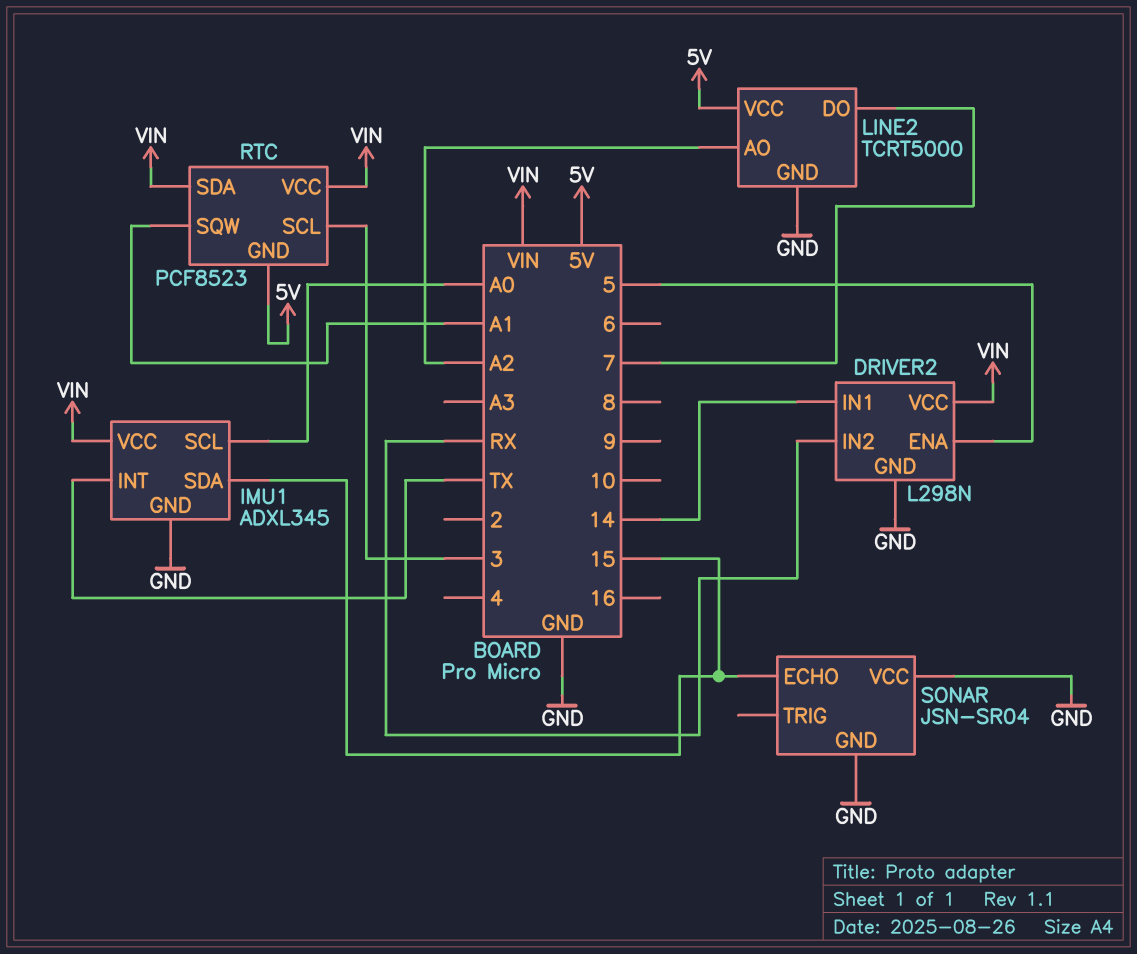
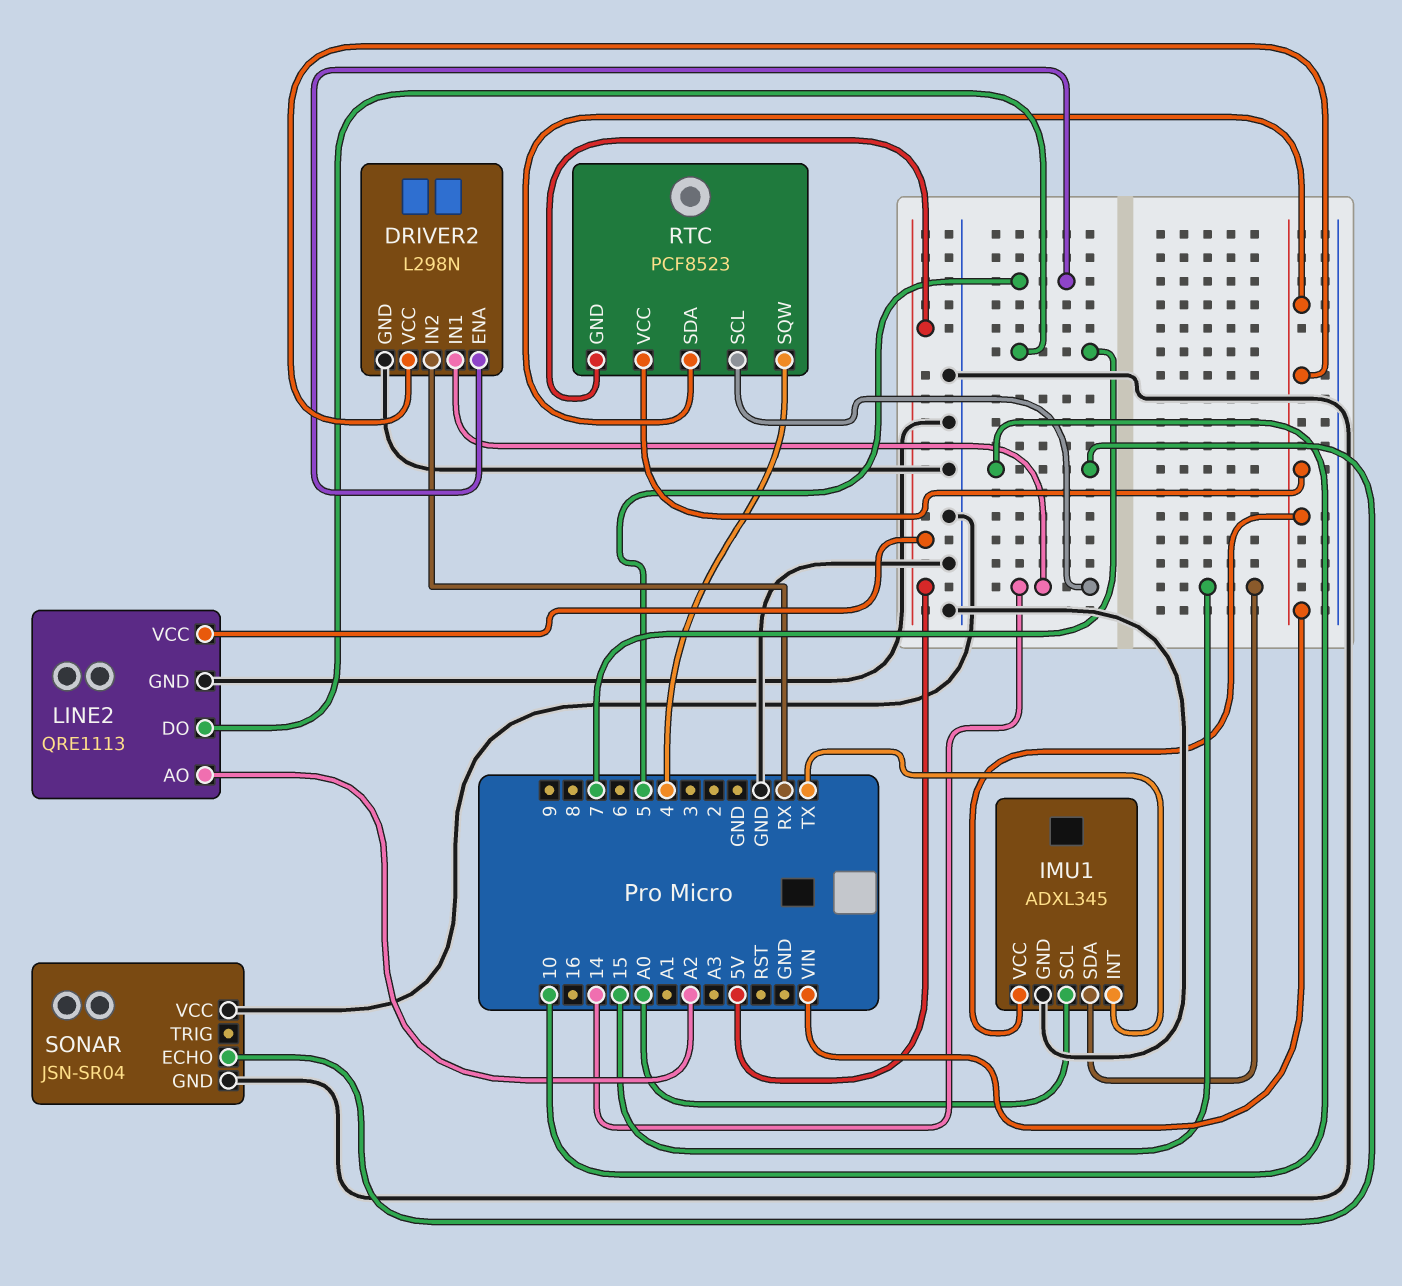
LINE2: TCRT5000 -> QRE1113
RTC pin SCL: 3 -> 14
RTC pin SQW: A1 -> 4
SONAR pin ECHO: 15 -> 10

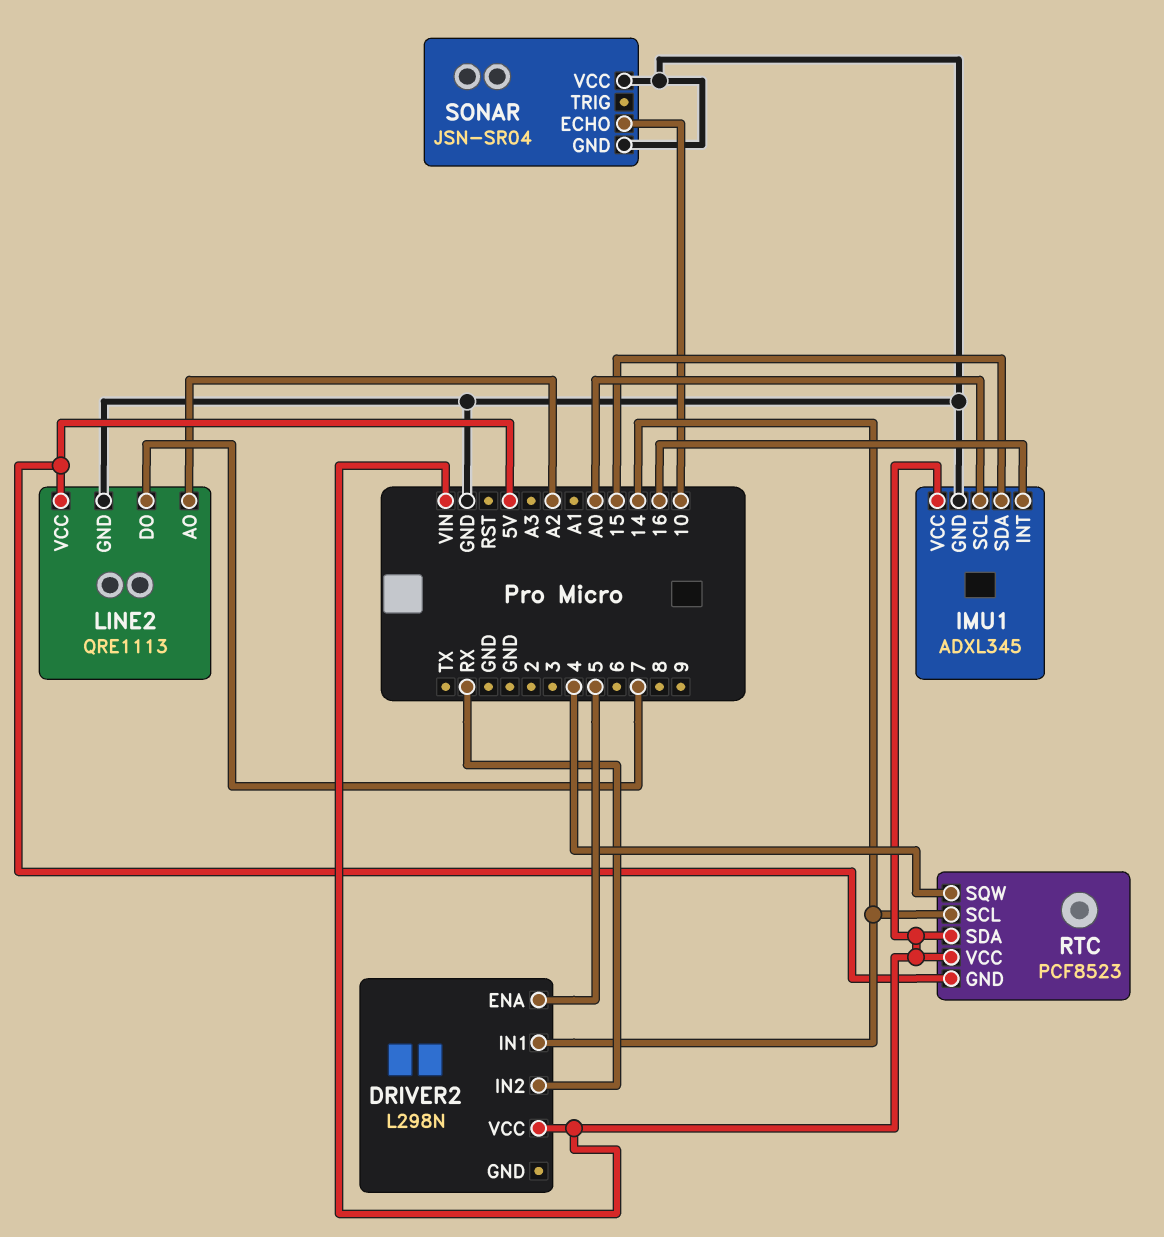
DRIVER2 pin GND: GND -> none
IMU1 pin INT: TX -> 16

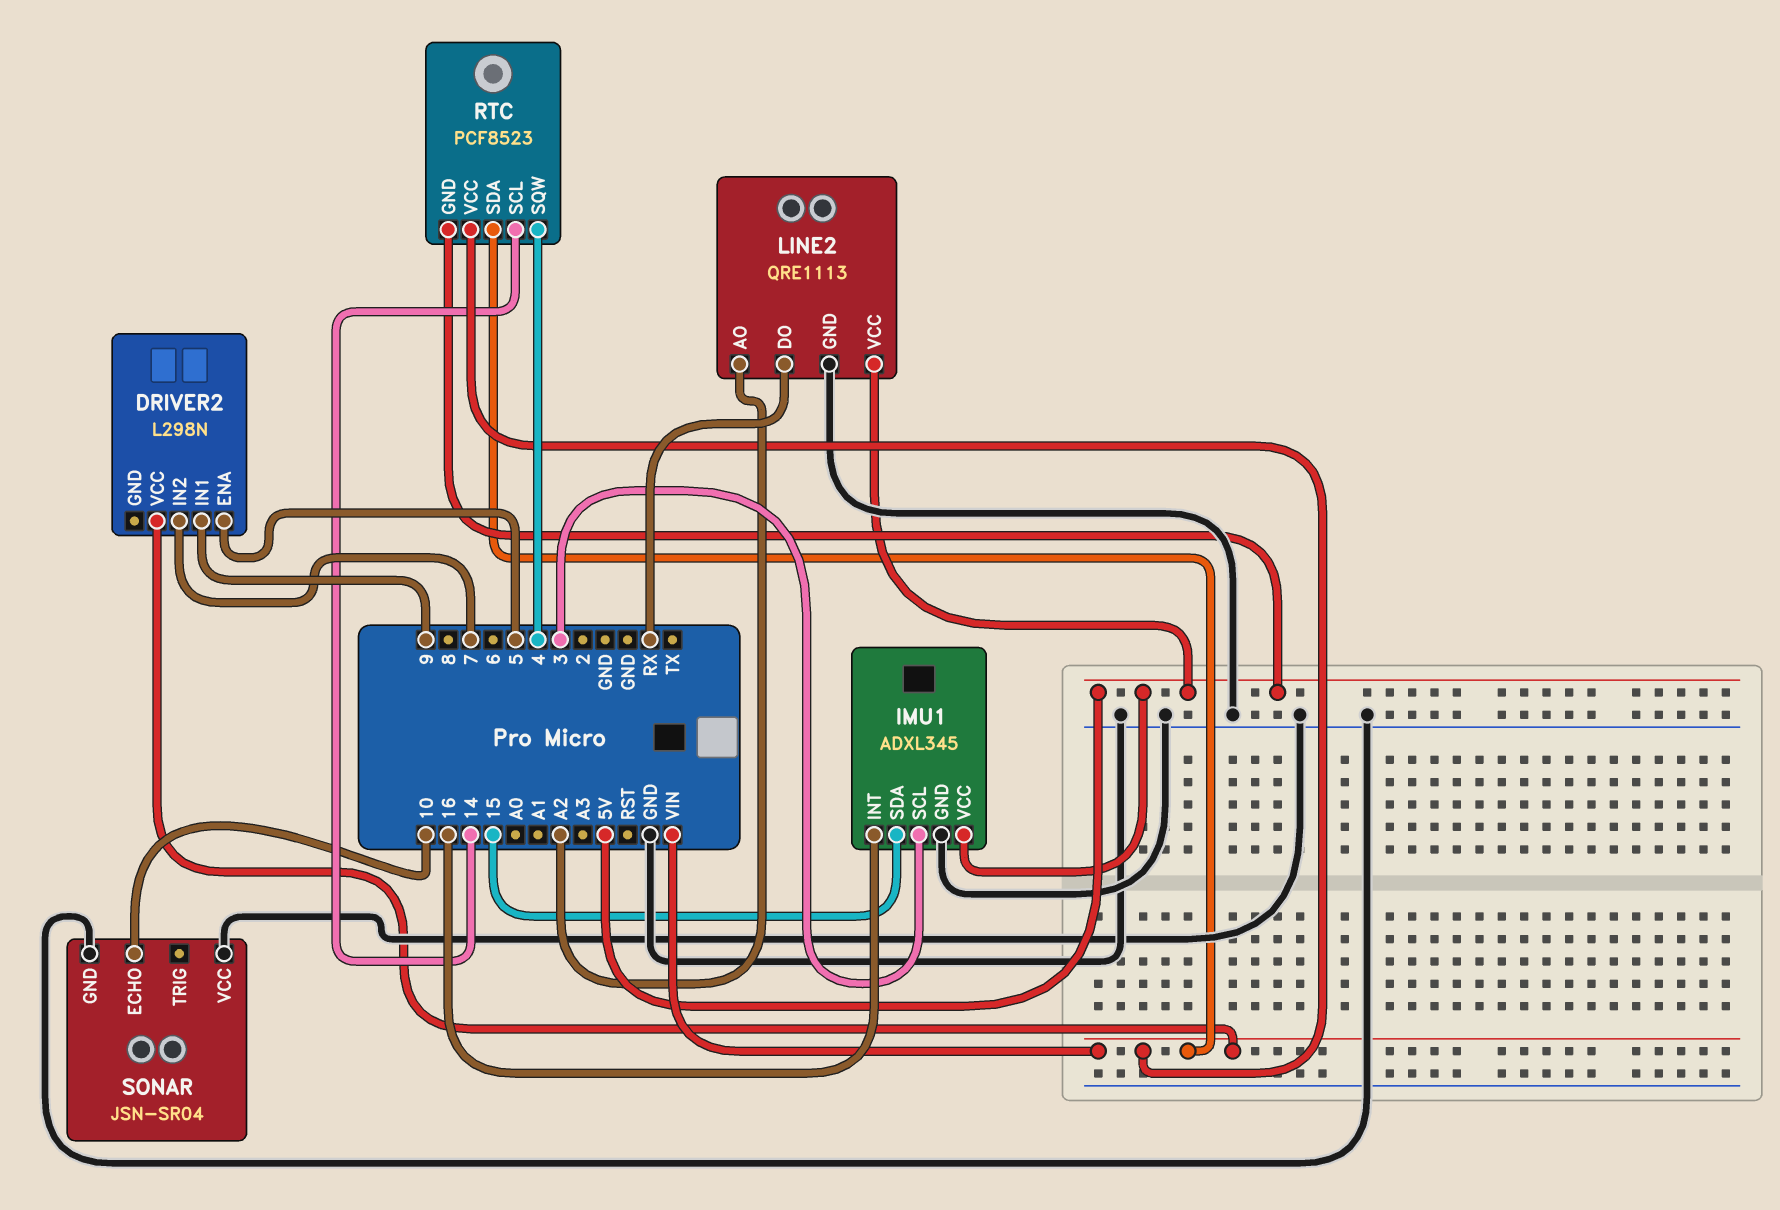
DRIVER2 pin IN1: 14 -> 9
DRIVER2 pin IN2: RX -> 7
IMU1 pin SCL: A0 -> 3
IMU1 pin VCC: VIN -> 5V
LINE2 pin DO: 7 -> RX

